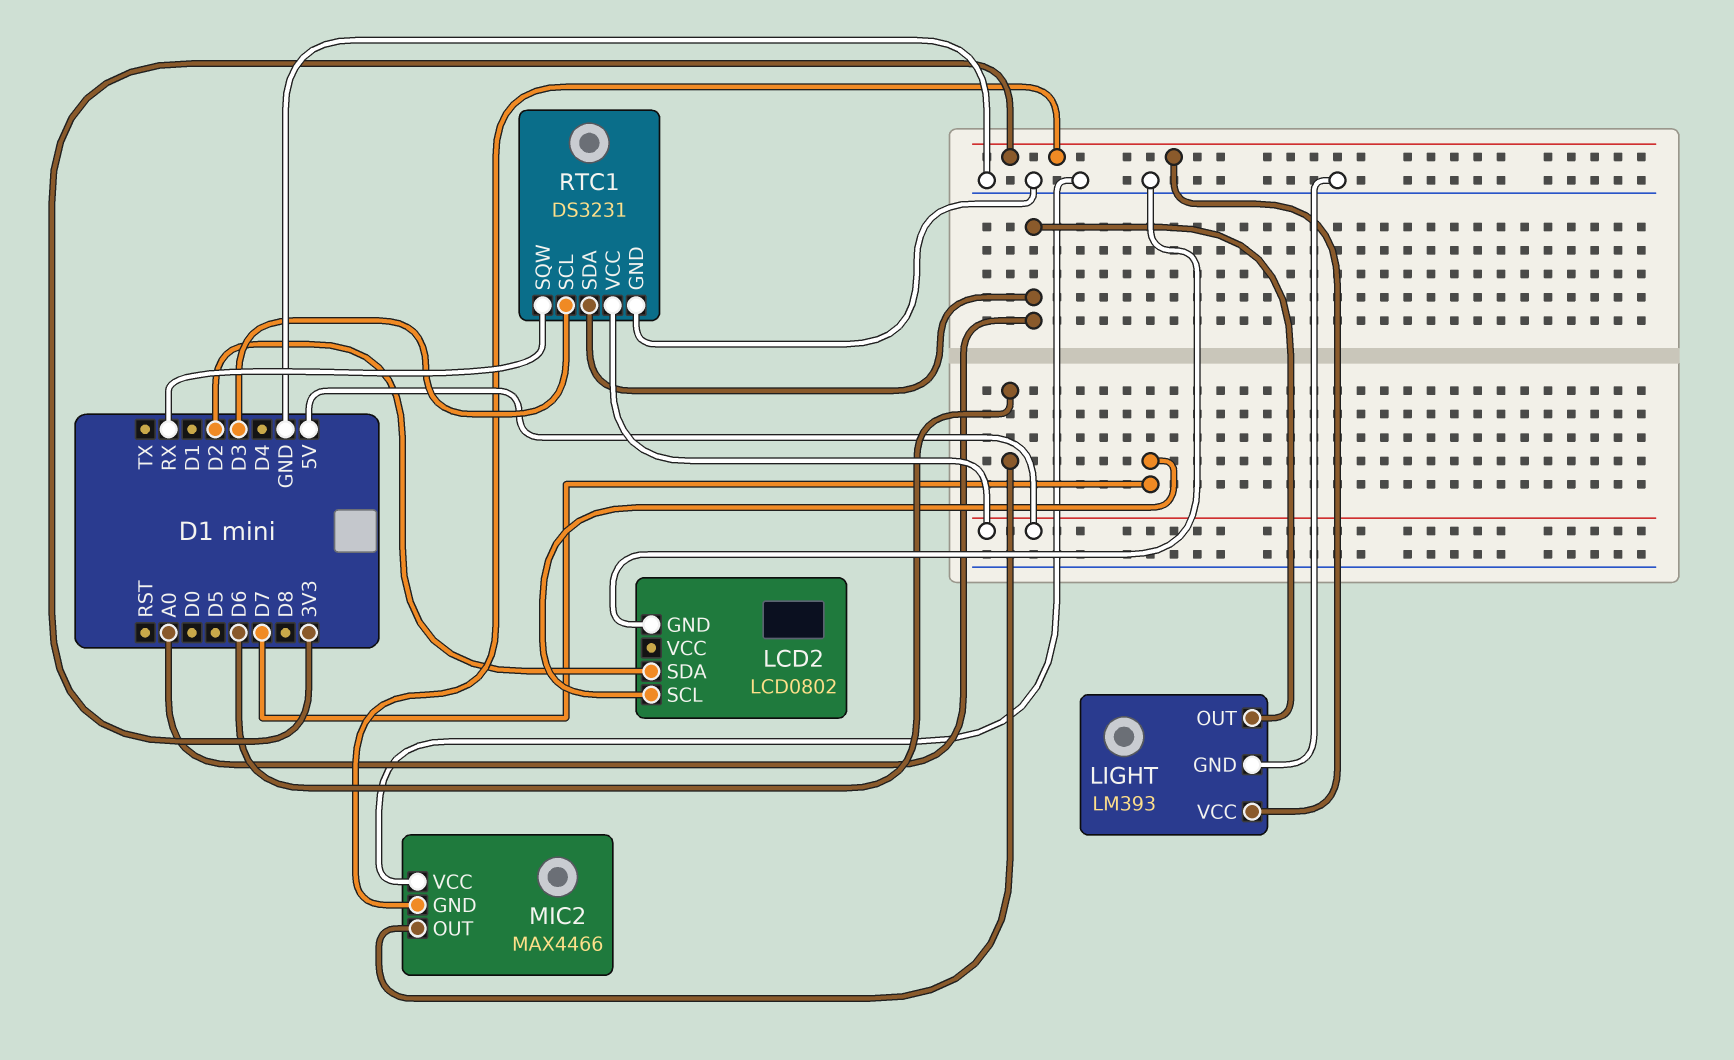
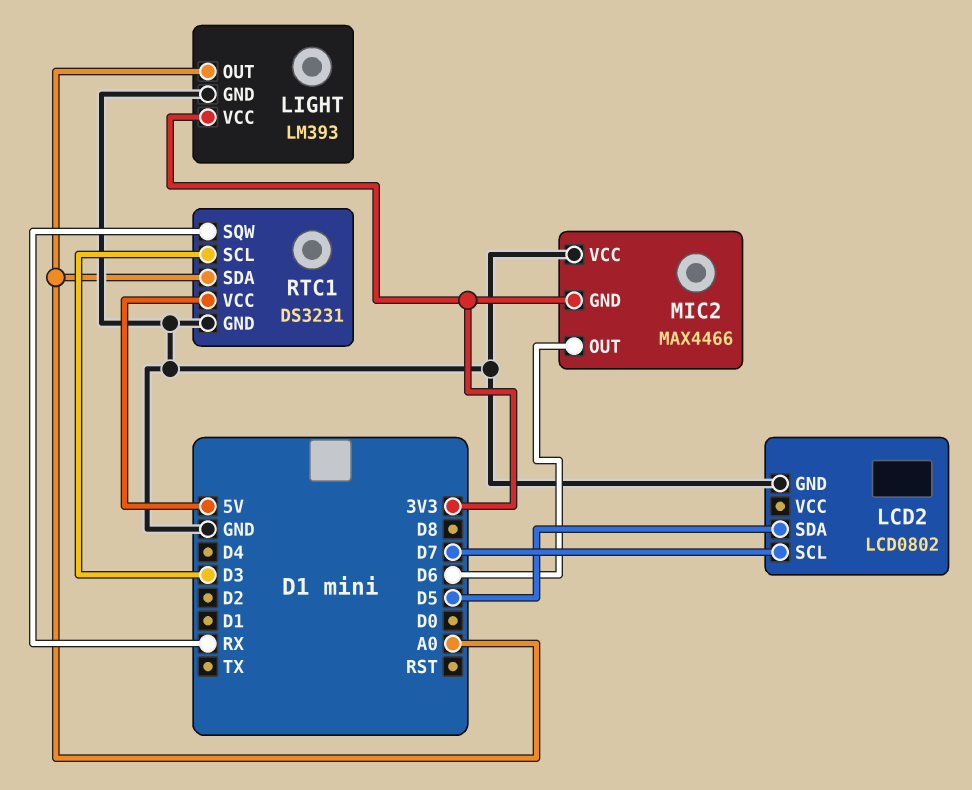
LCD2 pin SDA: D2 -> D5

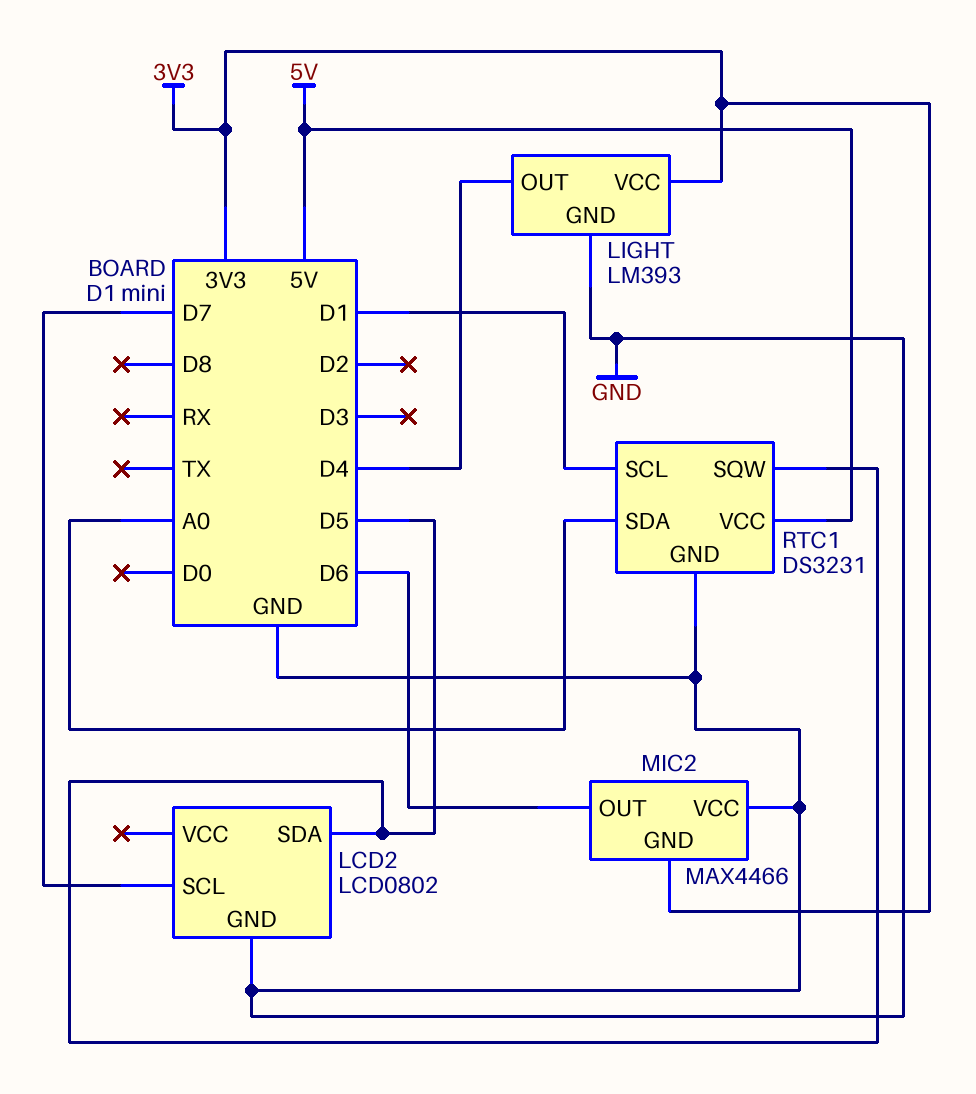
LIGHT pin OUT: A0 -> D4
RTC1 pin SCL: D3 -> D1
RTC1 pin SQW: RX -> D5

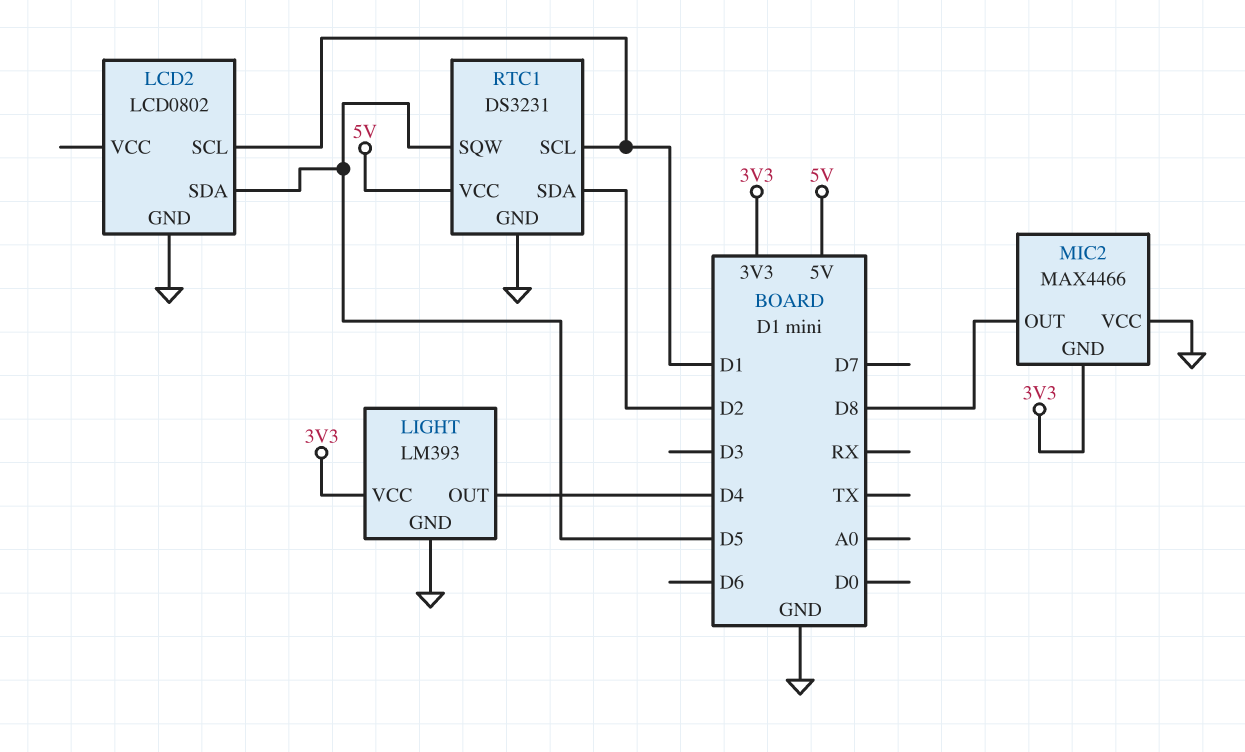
LCD2 pin SCL: D7 -> D1
MIC2 pin OUT: D6 -> D8
RTC1 pin SDA: A0 -> D2

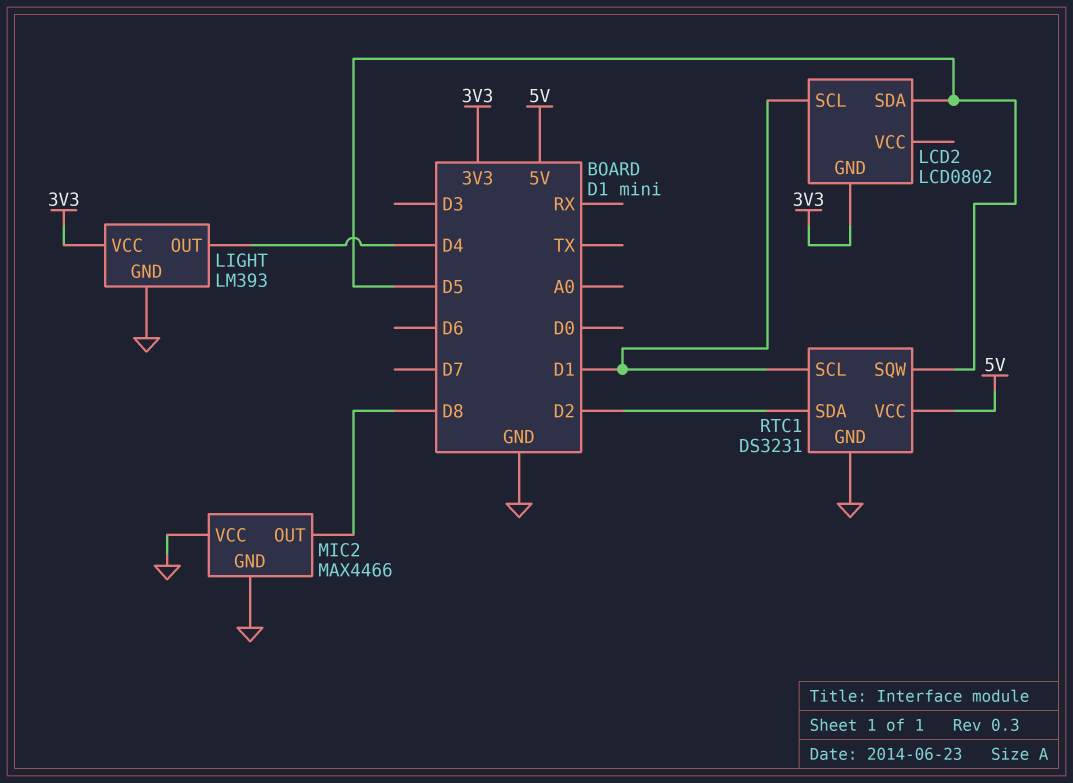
LCD2 pin GND: GND -> 3V3
MIC2 pin GND: 3V3 -> GND

